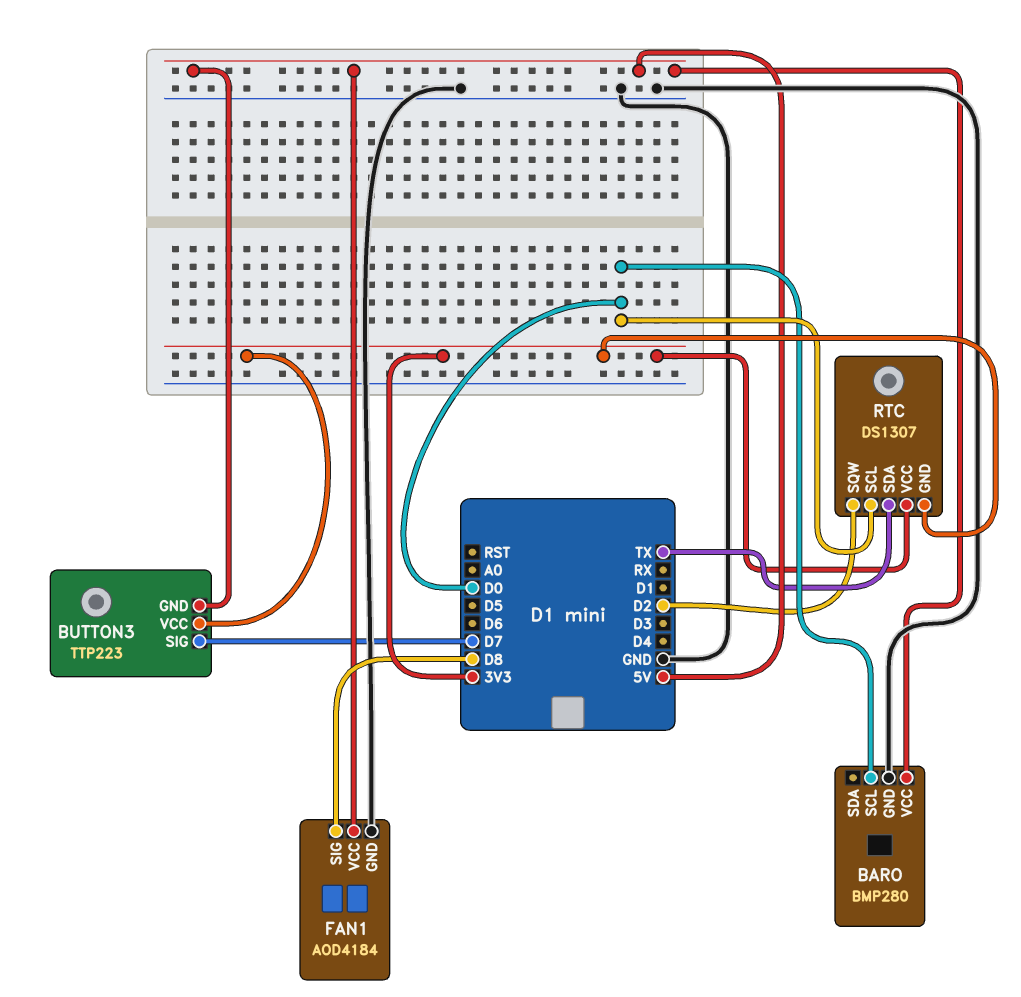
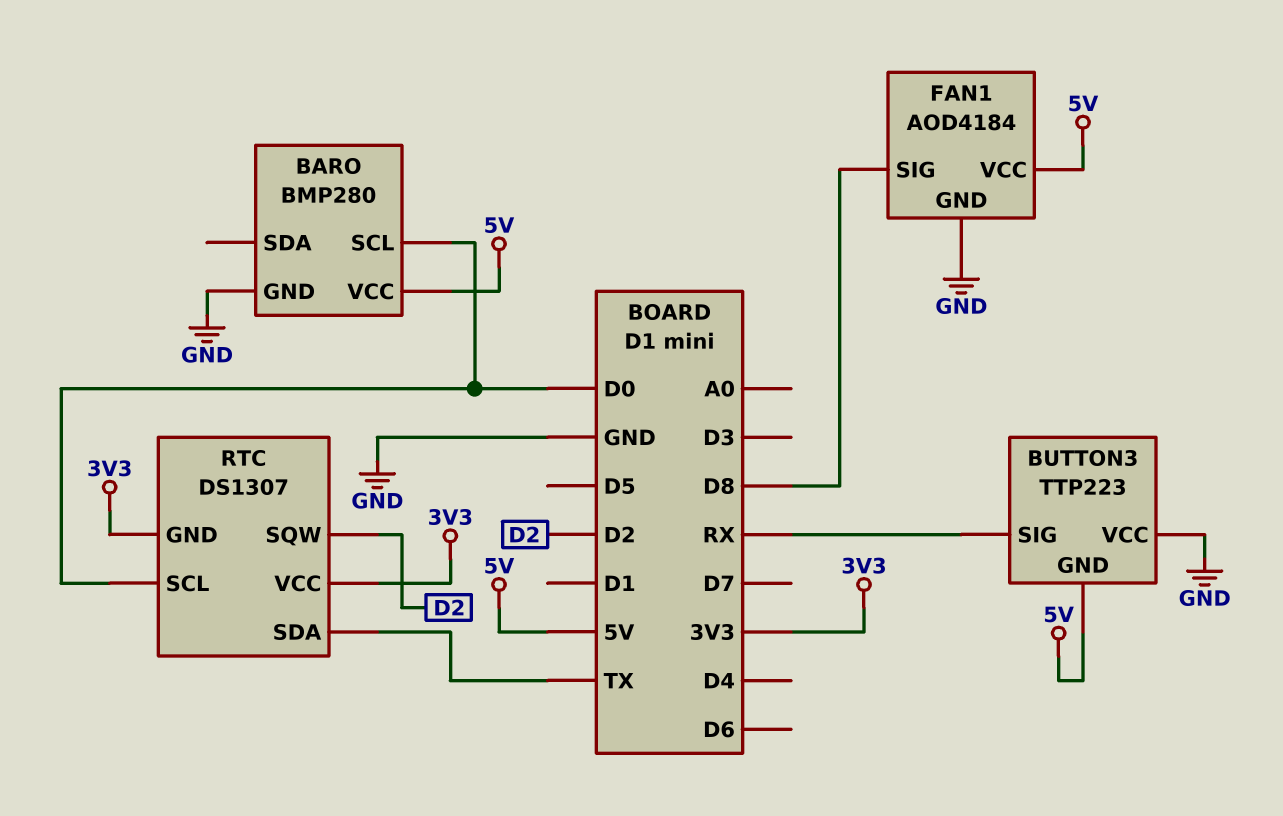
BUTTON3 pin SIG: D7 -> RX
BUTTON3 pin VCC: 3V3 -> GND

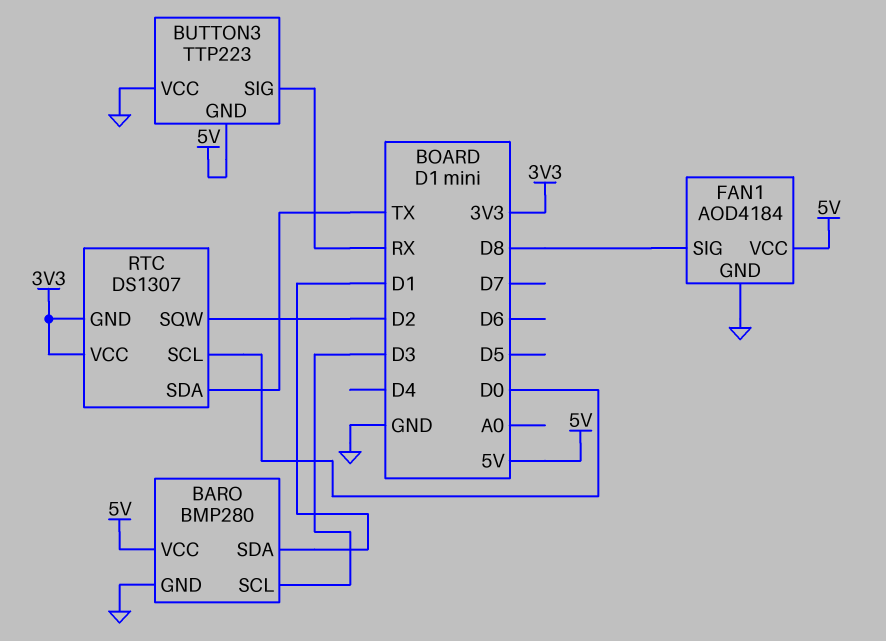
BARO pin SCL: D0 -> D3
BARO pin SDA: none -> D1

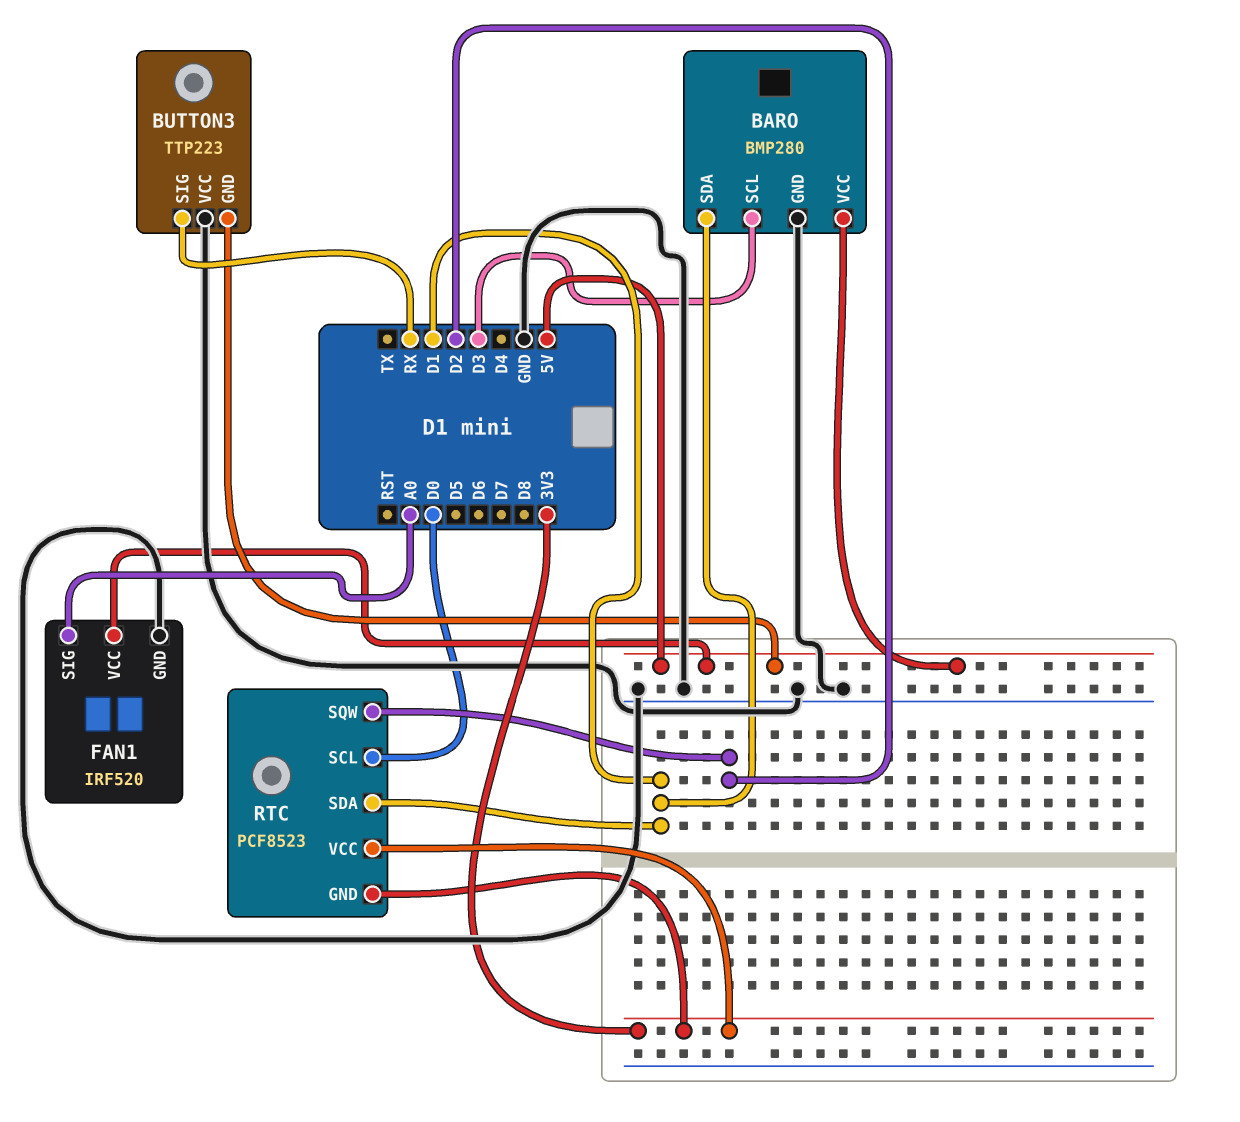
FAN1: AOD4184 -> IRF520
FAN1 pin SIG: D8 -> A0
RTC: DS1307 -> PCF8523
RTC pin SDA: TX -> D1

